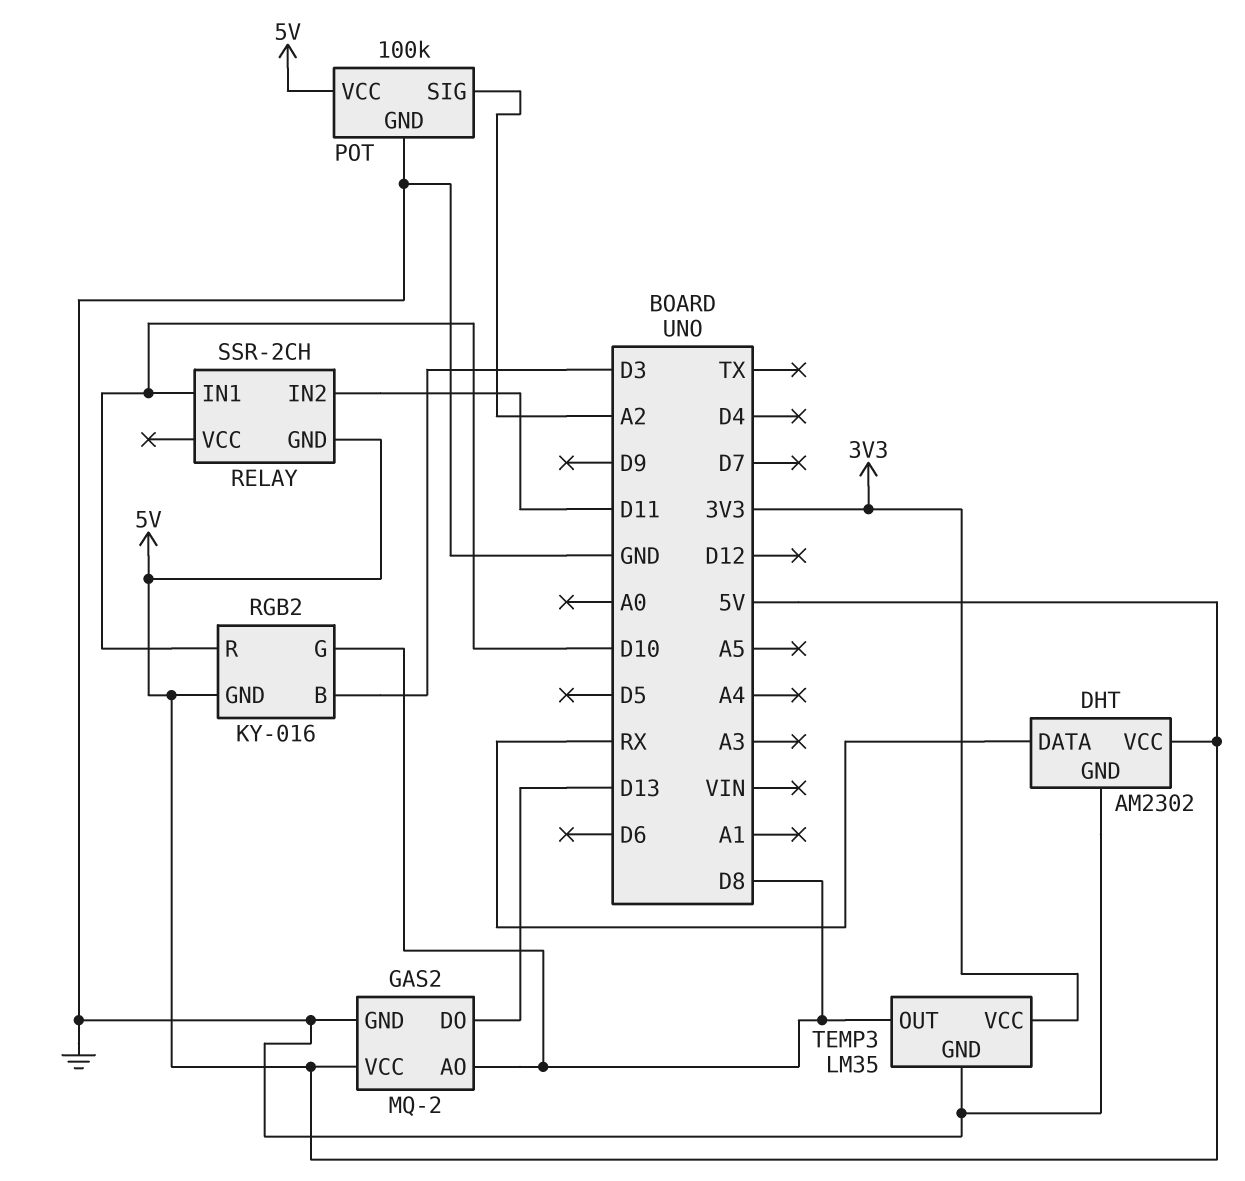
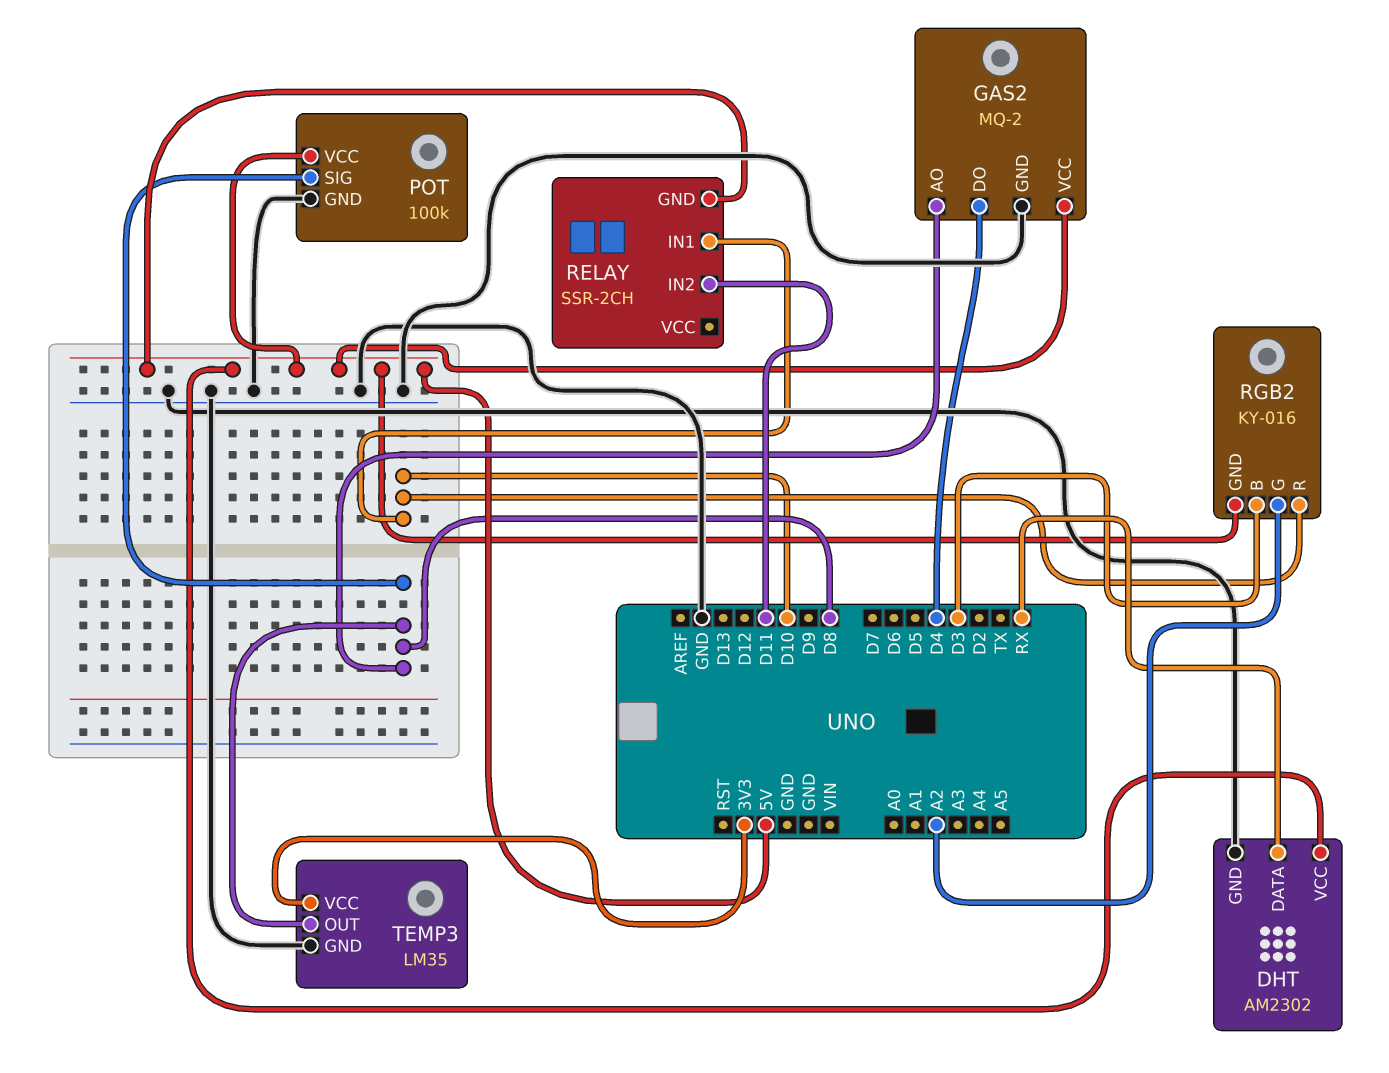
GAS2 pin DO: D13 -> D4
POT pin SIG: A2 -> D8
RGB2 pin G: D8 -> A2

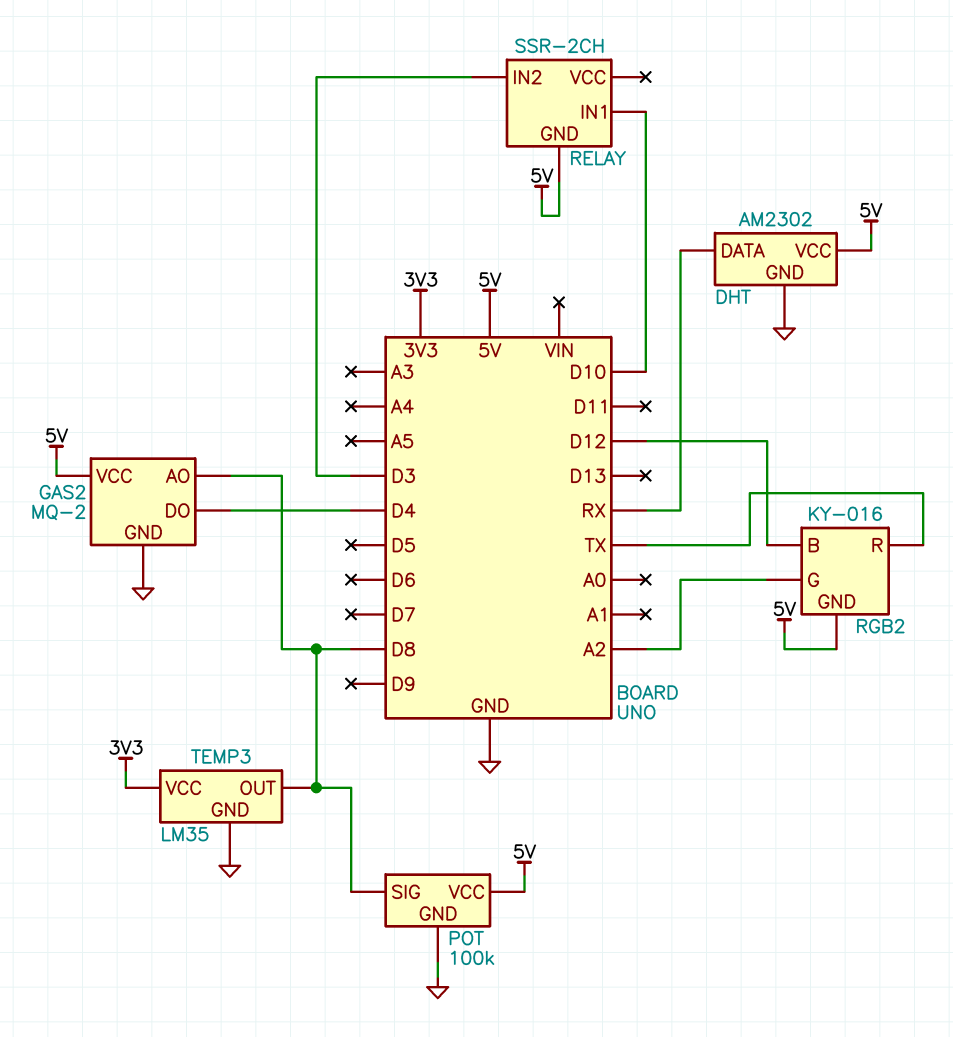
RELAY pin IN2: D11 -> D3
RGB2 pin B: D3 -> D12
RGB2 pin R: D10 -> TX

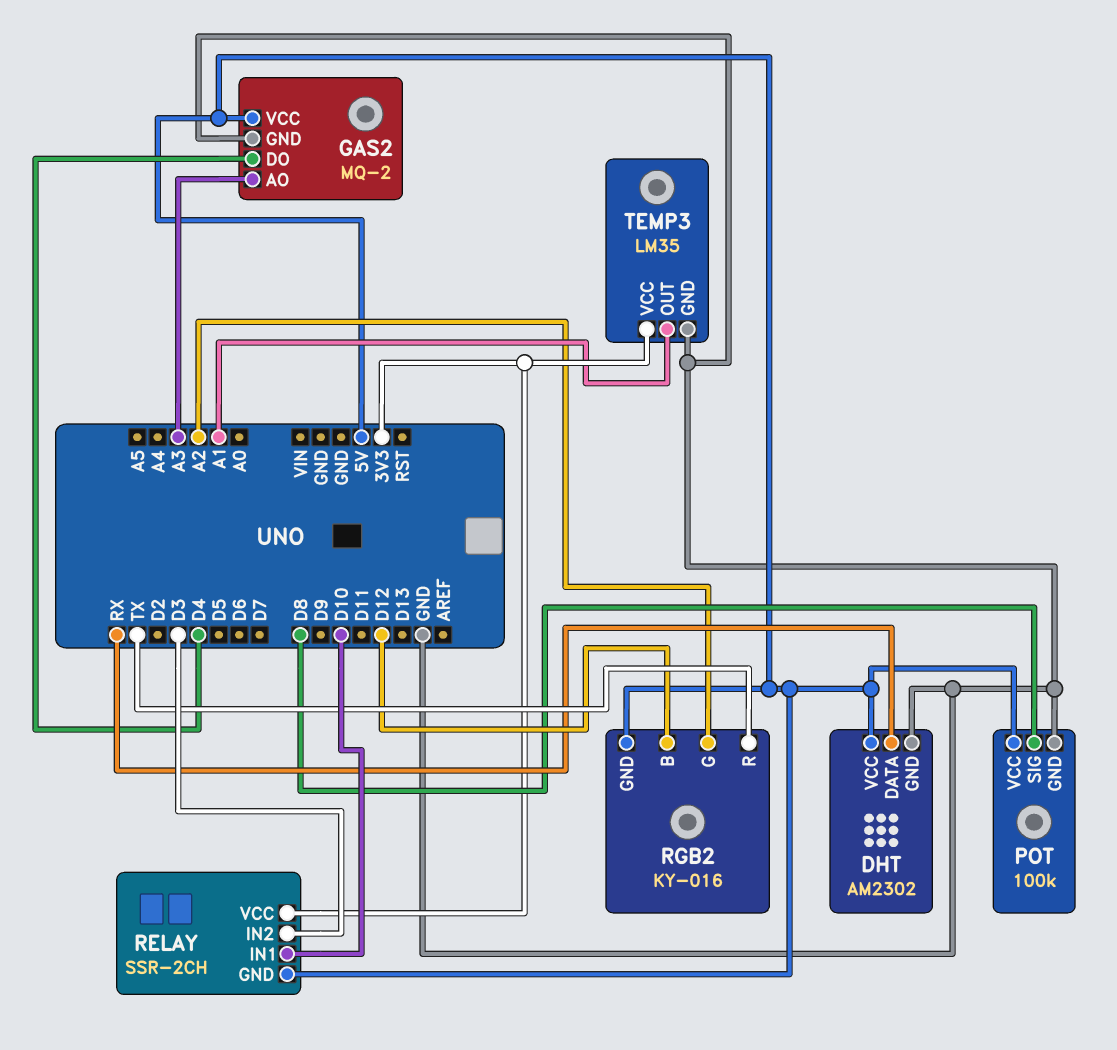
GAS2 pin AO: D8 -> A3
RELAY pin VCC: none -> 3V3
TEMP3 pin OUT: D8 -> A1

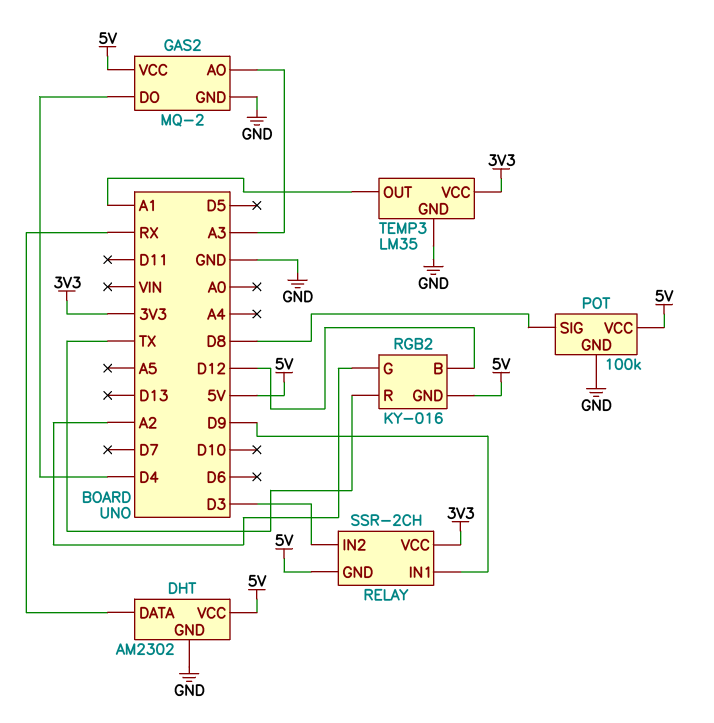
RELAY pin IN1: D10 -> D9

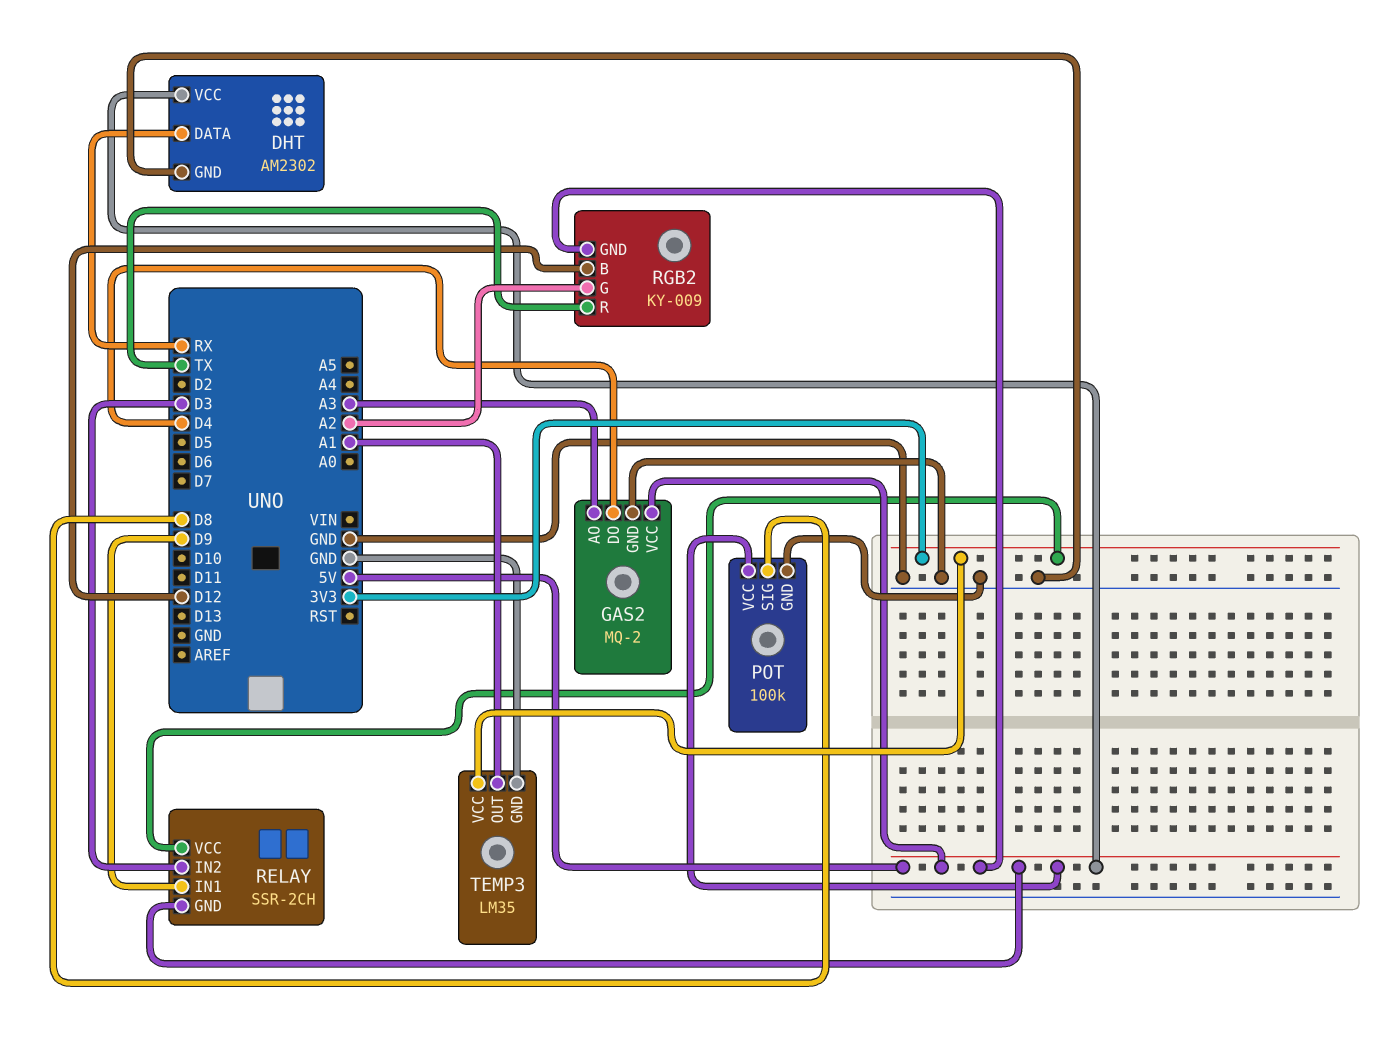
RGB2: KY-016 -> KY-009

